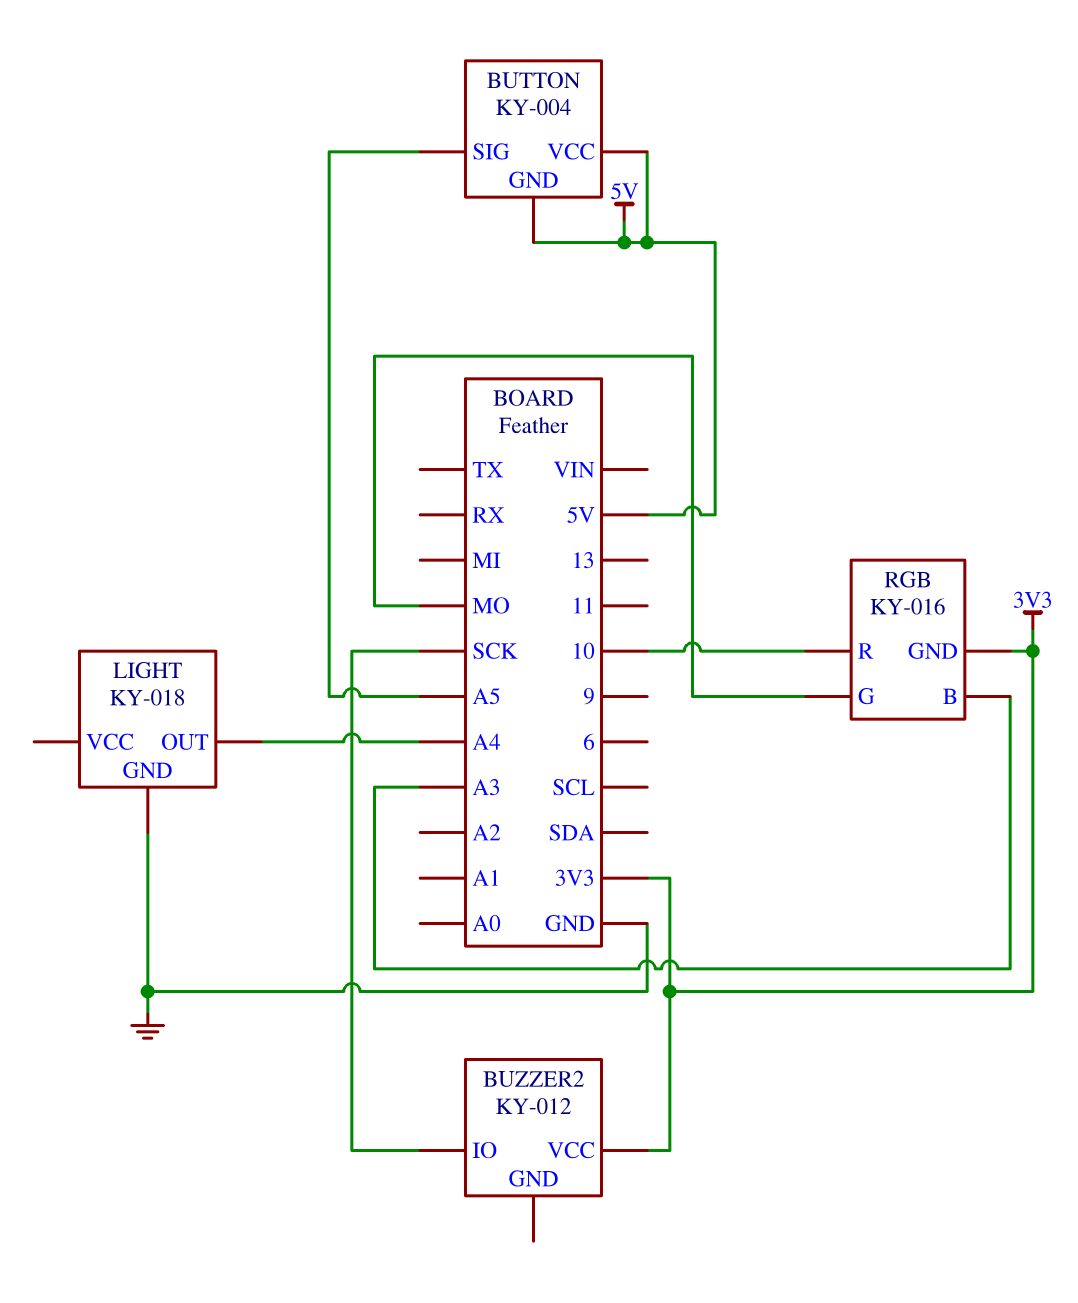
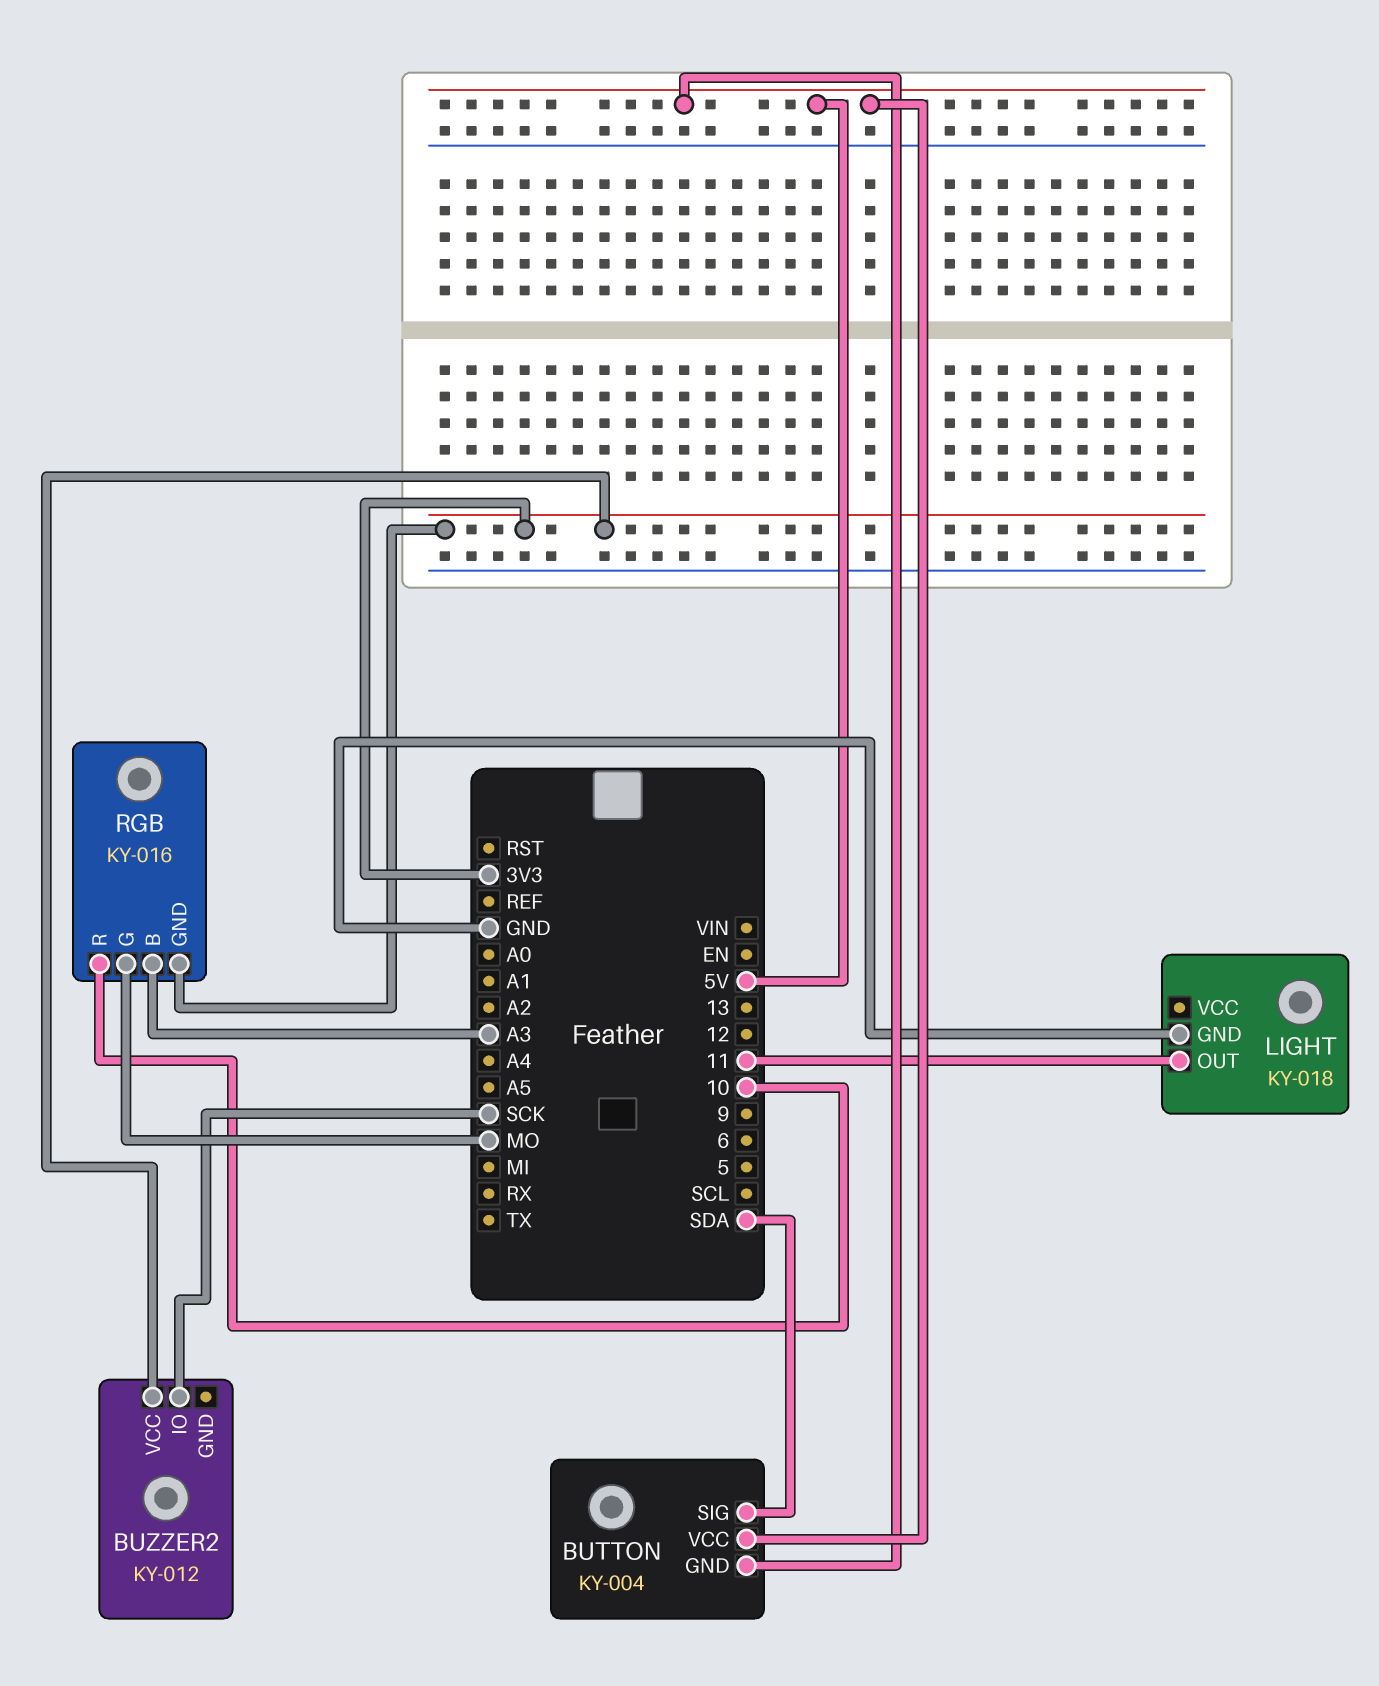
BUTTON pin SIG: A5 -> SDA
LIGHT pin OUT: A4 -> 11

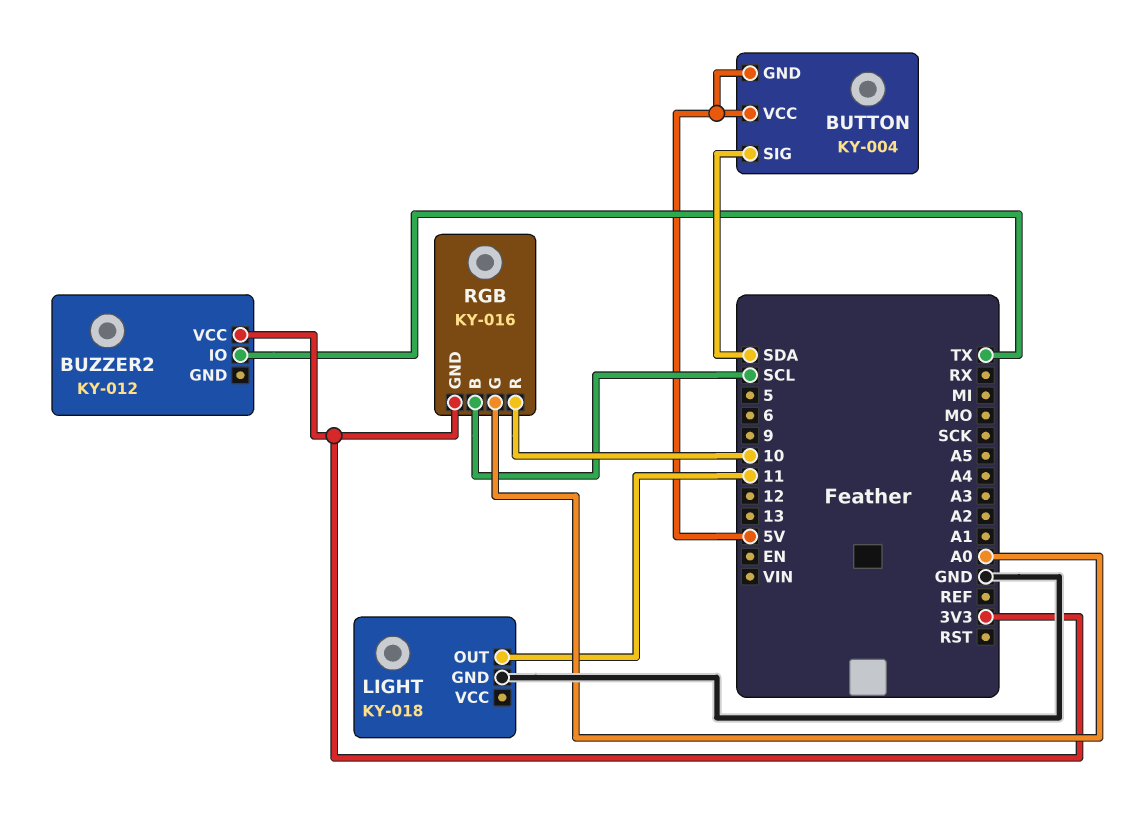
BUZZER2 pin IO: SCK -> TX
RGB pin B: A3 -> SCL
RGB pin G: MO -> A0

